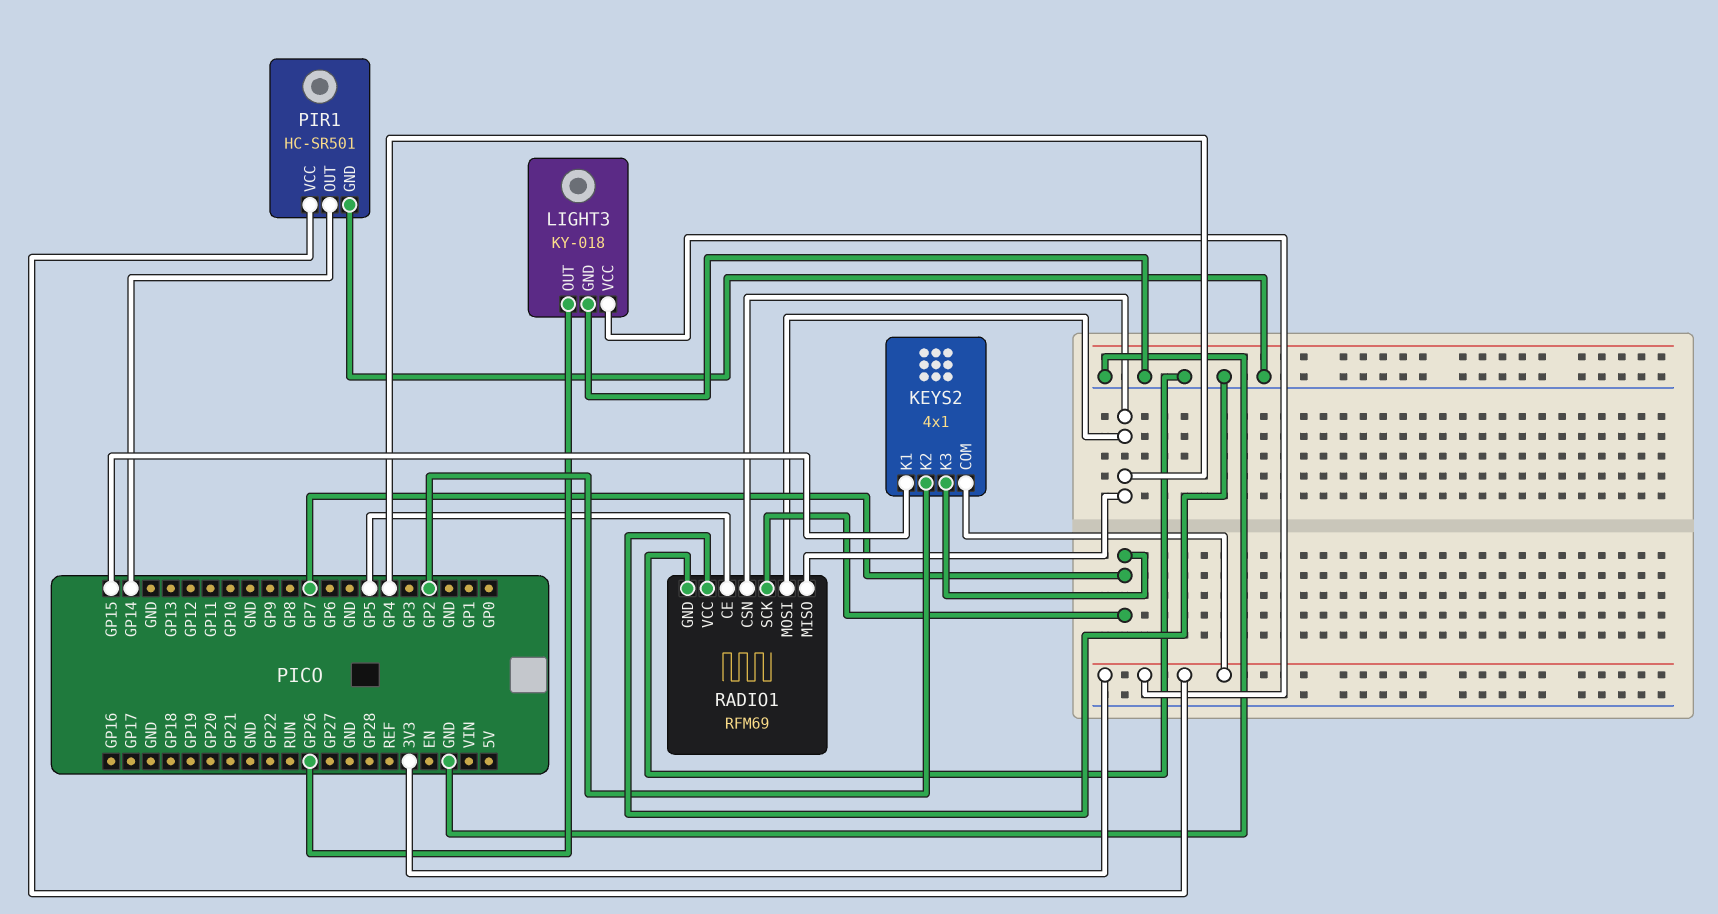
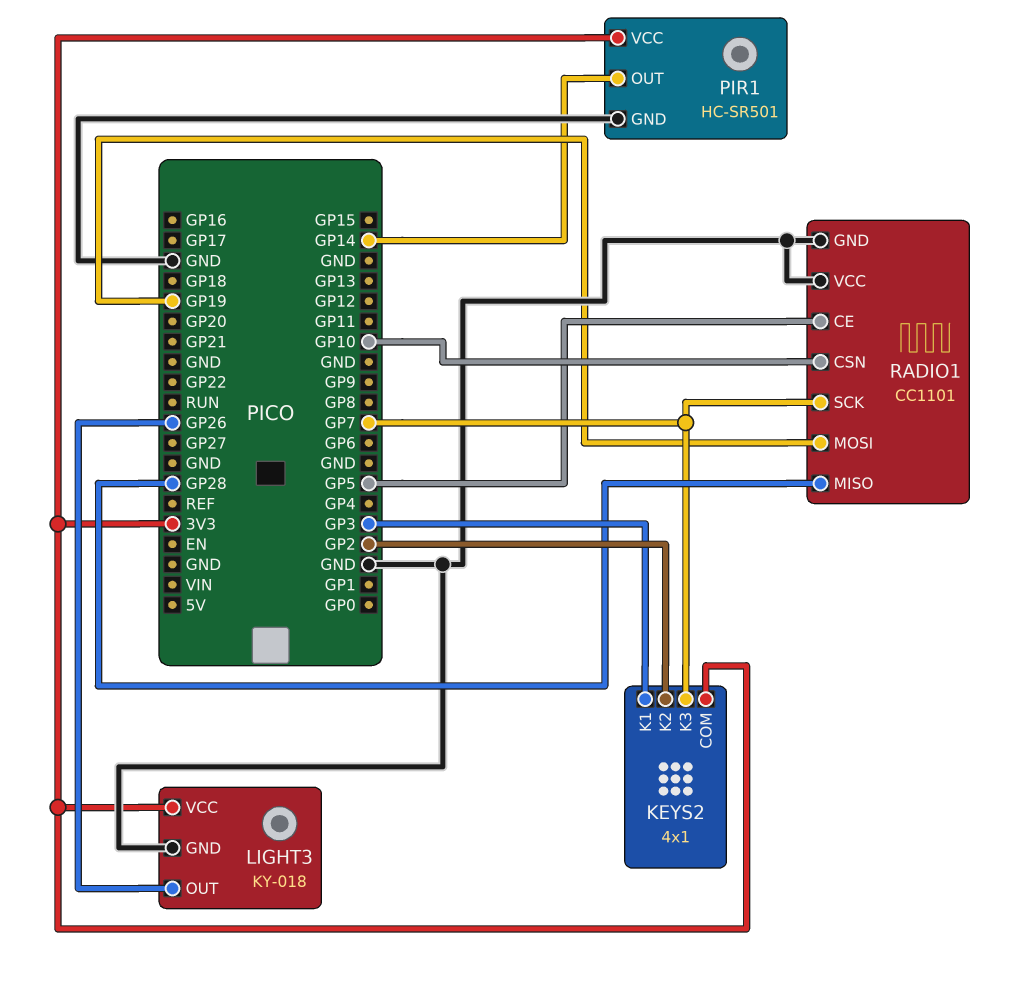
KEYS2 pin K1: GP15 -> GP3
RADIO1: RFM69 -> CC1101
RADIO1 pin CSN: GP4 -> GP10
RADIO1 pin MISO: GP4 -> GP28
RADIO1 pin MOSI: GP4 -> GP19

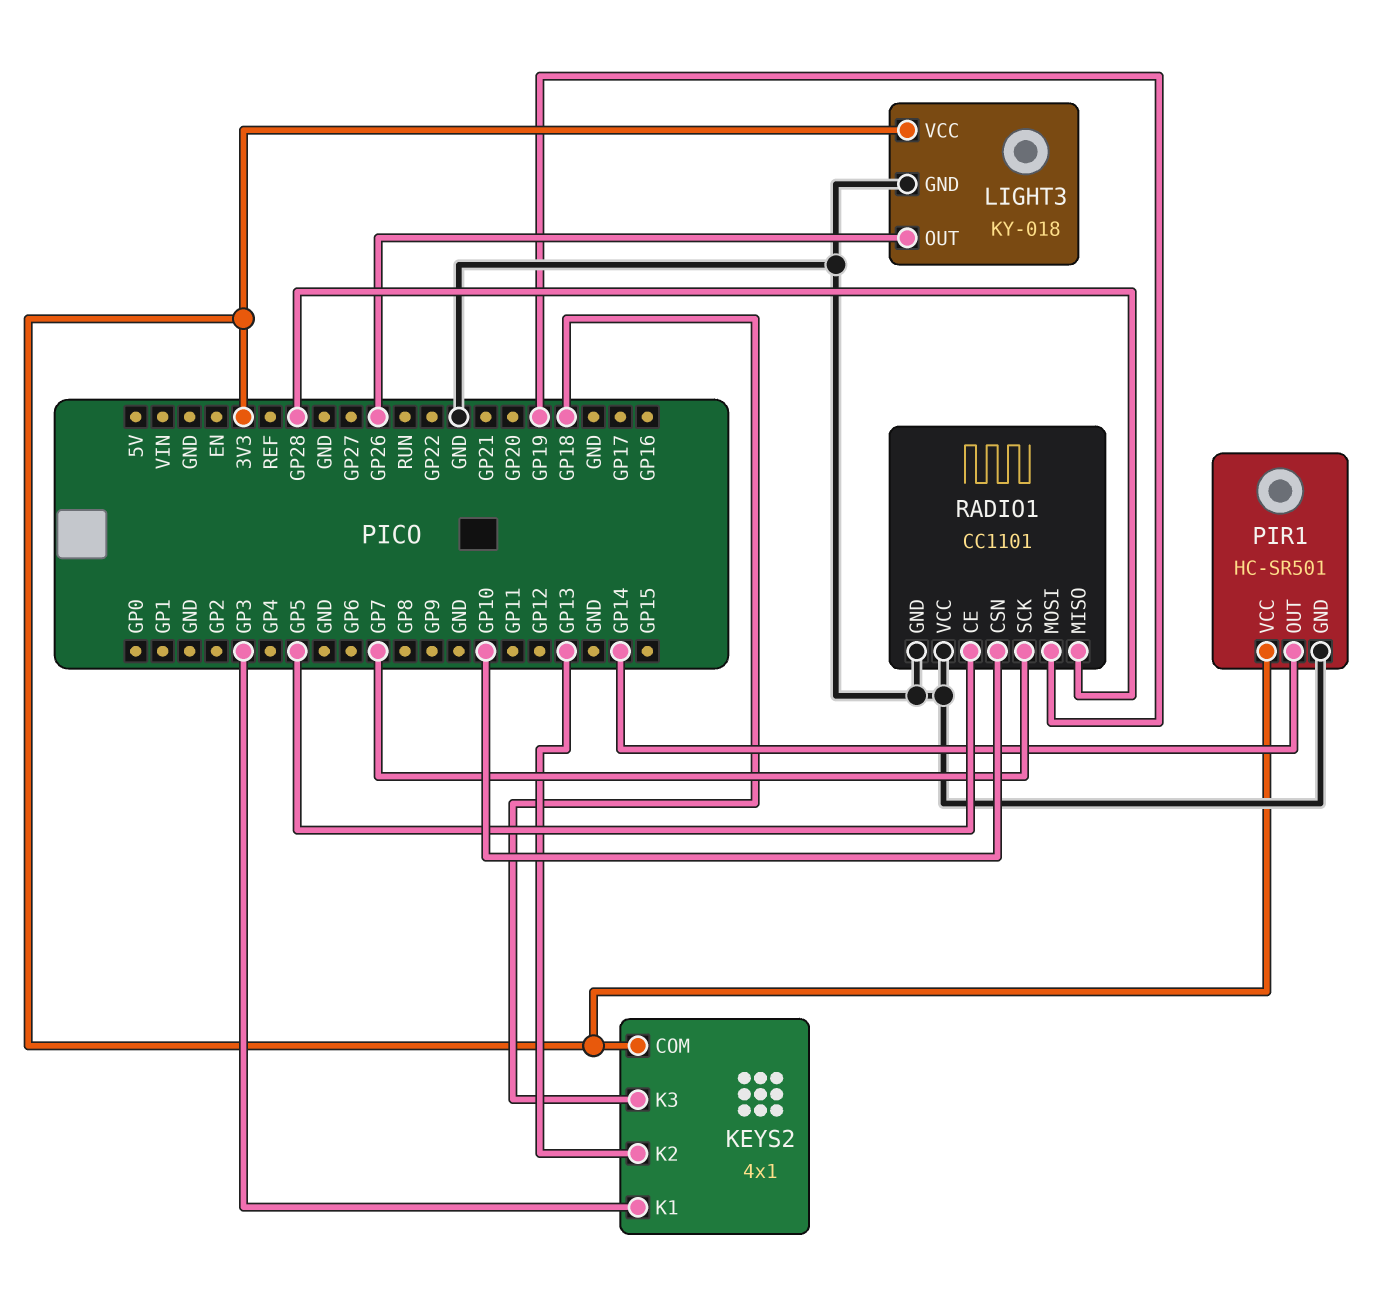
KEYS2 pin K2: GP2 -> GP13
KEYS2 pin K3: GP7 -> GP18

